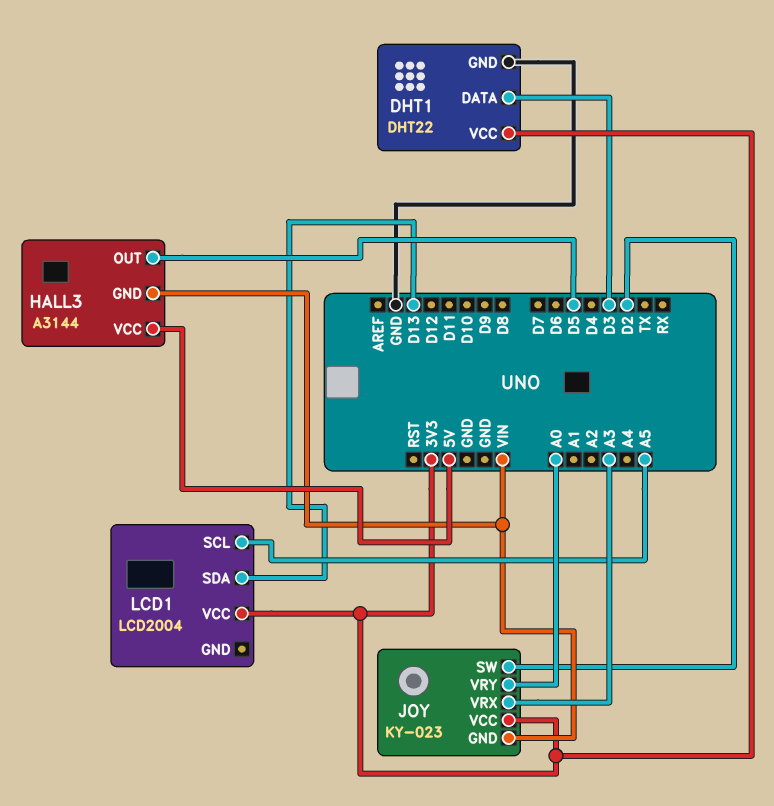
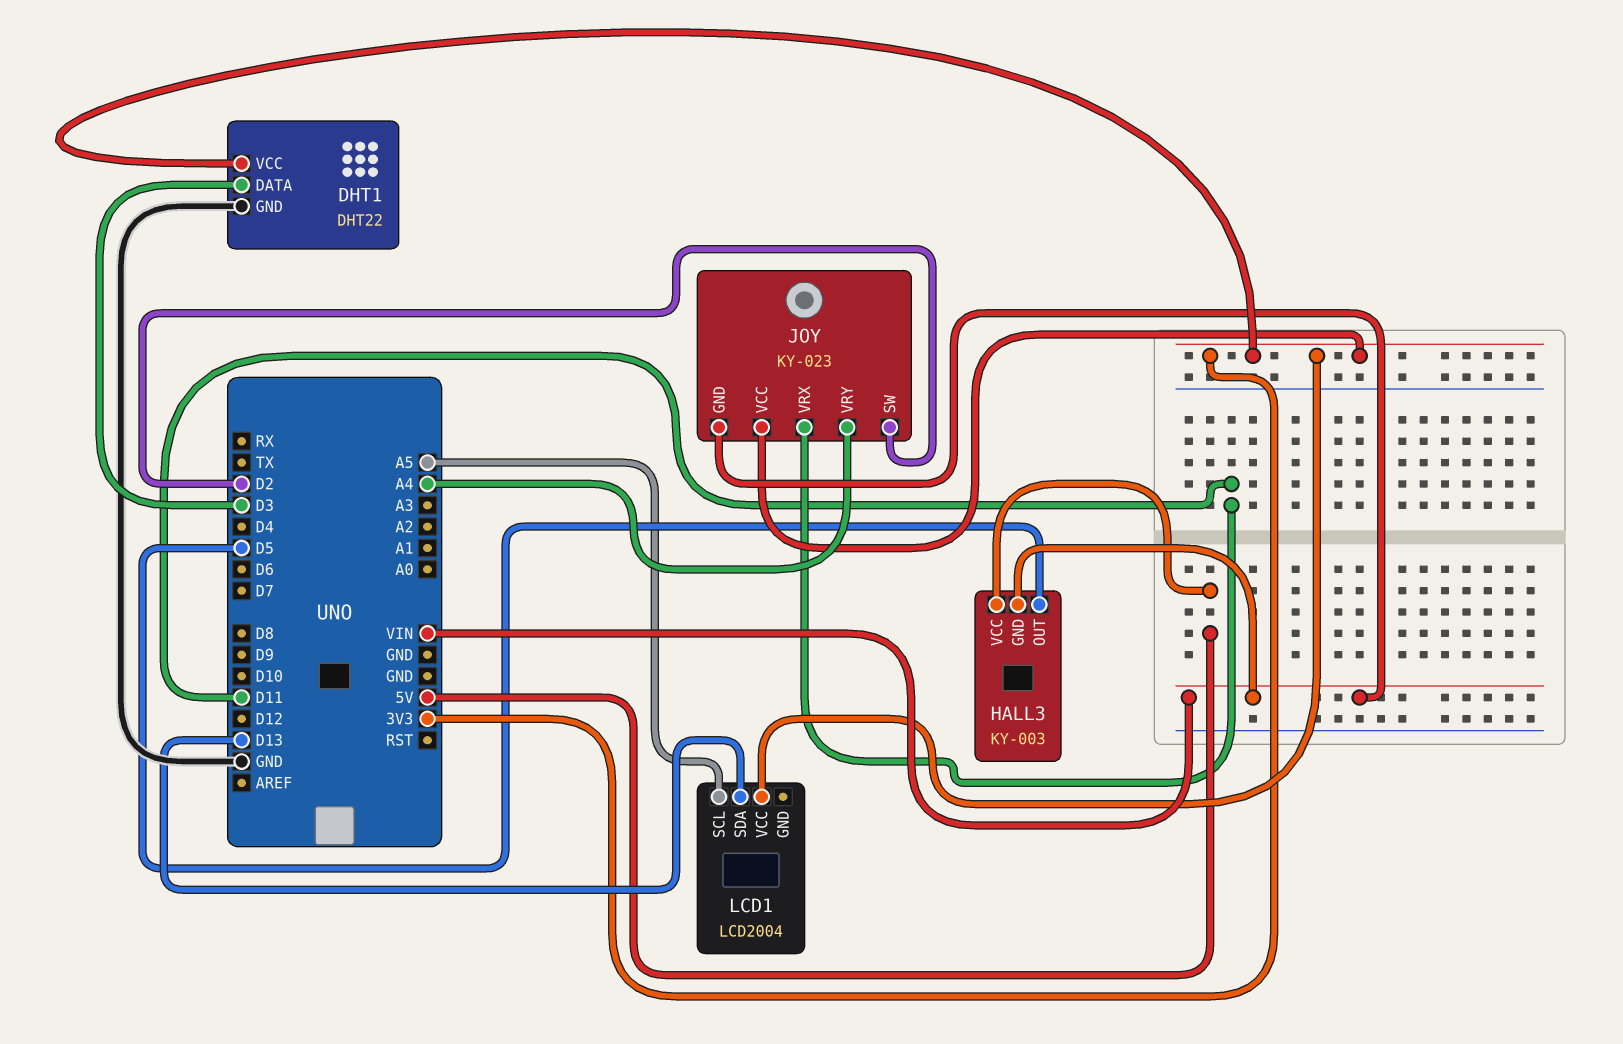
HALL3: A3144 -> KY-003
JOY pin VRX: A3 -> D11
JOY pin VRY: A0 -> A4

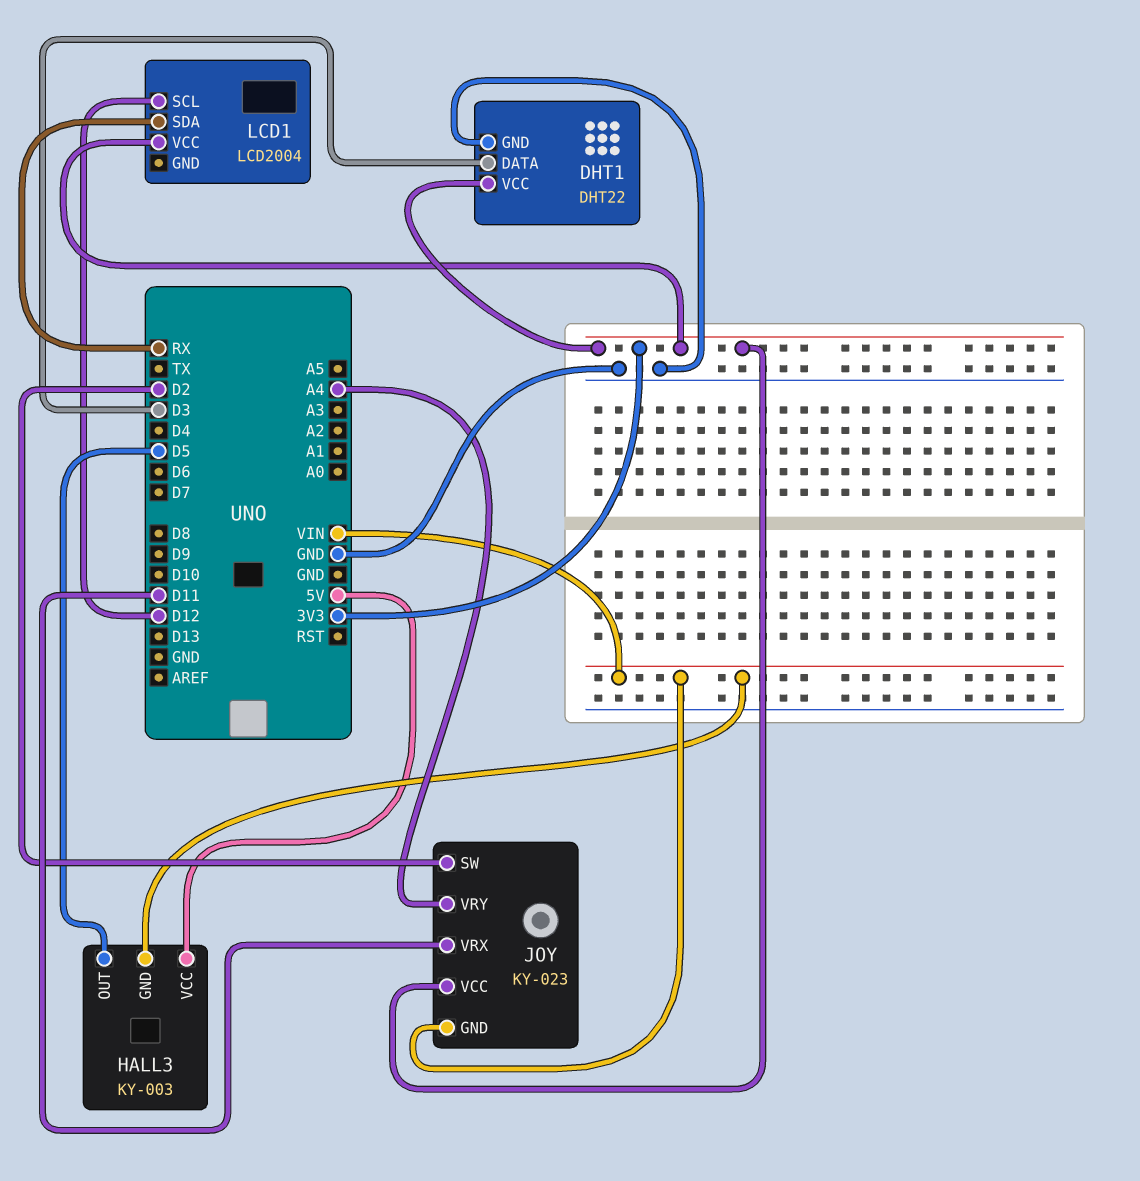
LCD1 pin SCL: A5 -> D12
LCD1 pin SDA: D13 -> RX

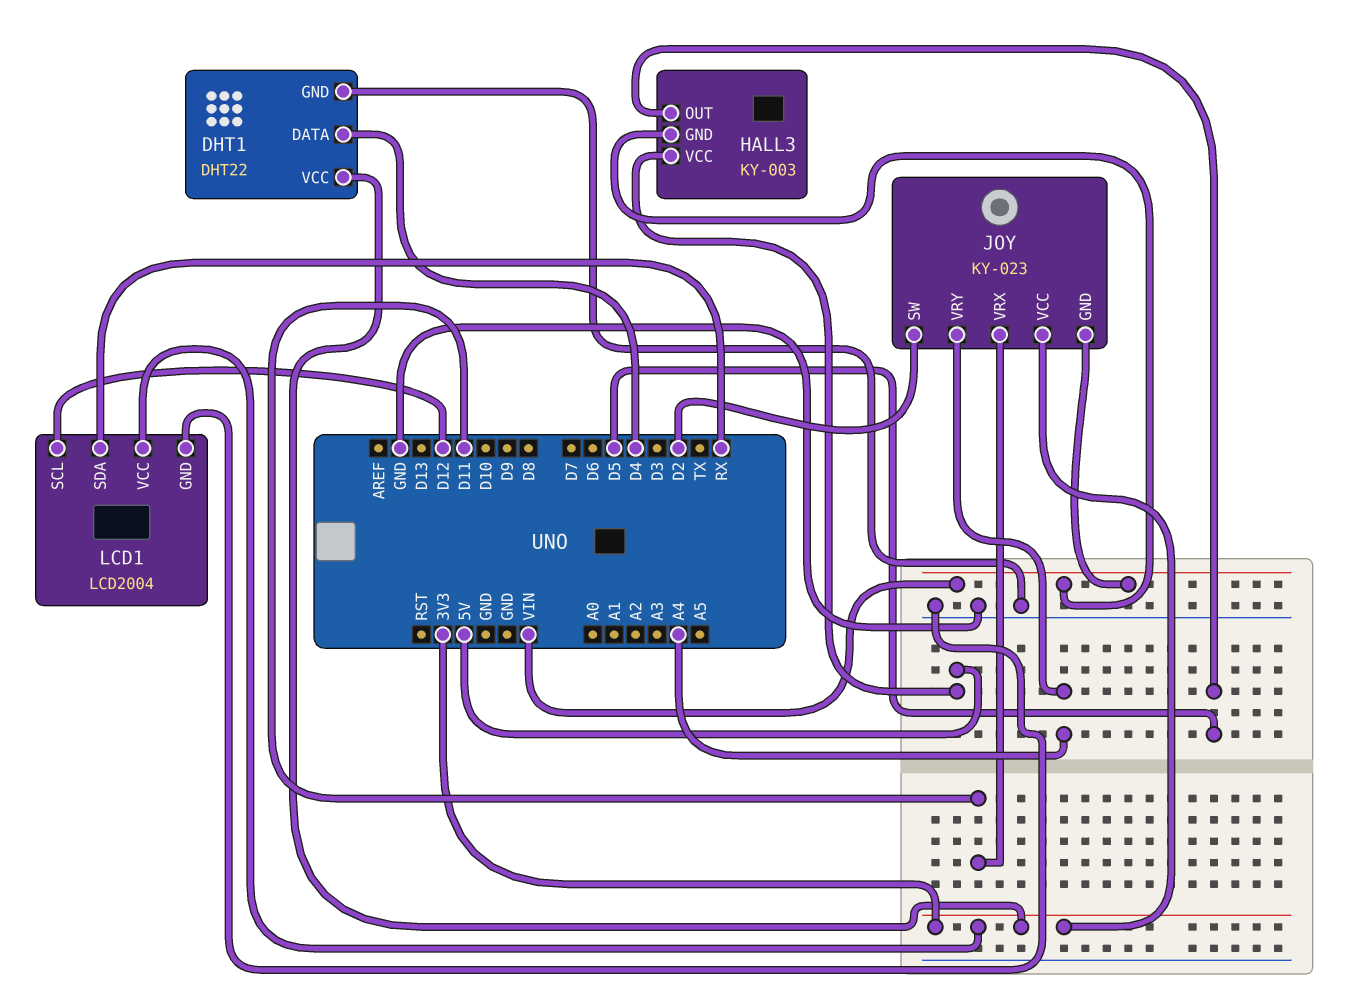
DHT1 pin DATA: D3 -> D4
LCD1 pin GND: none -> GND

